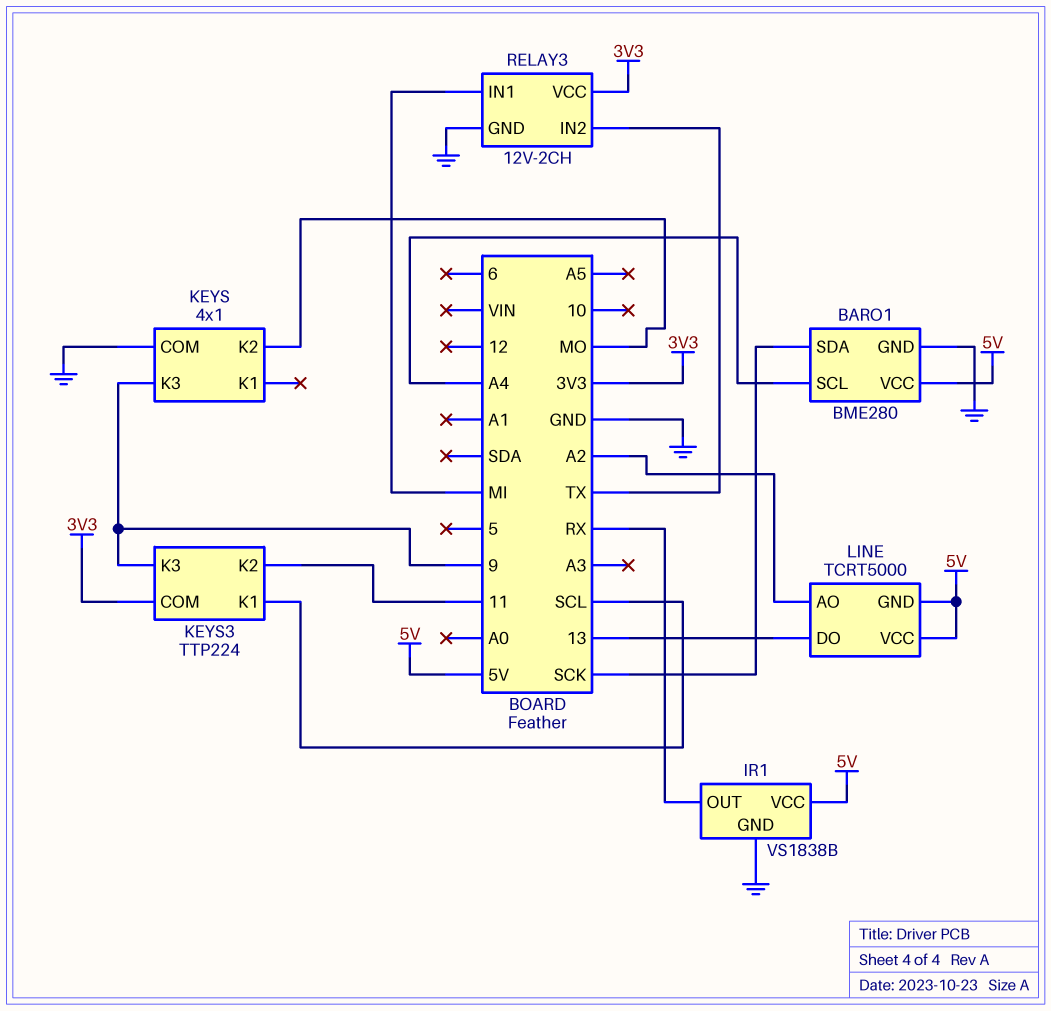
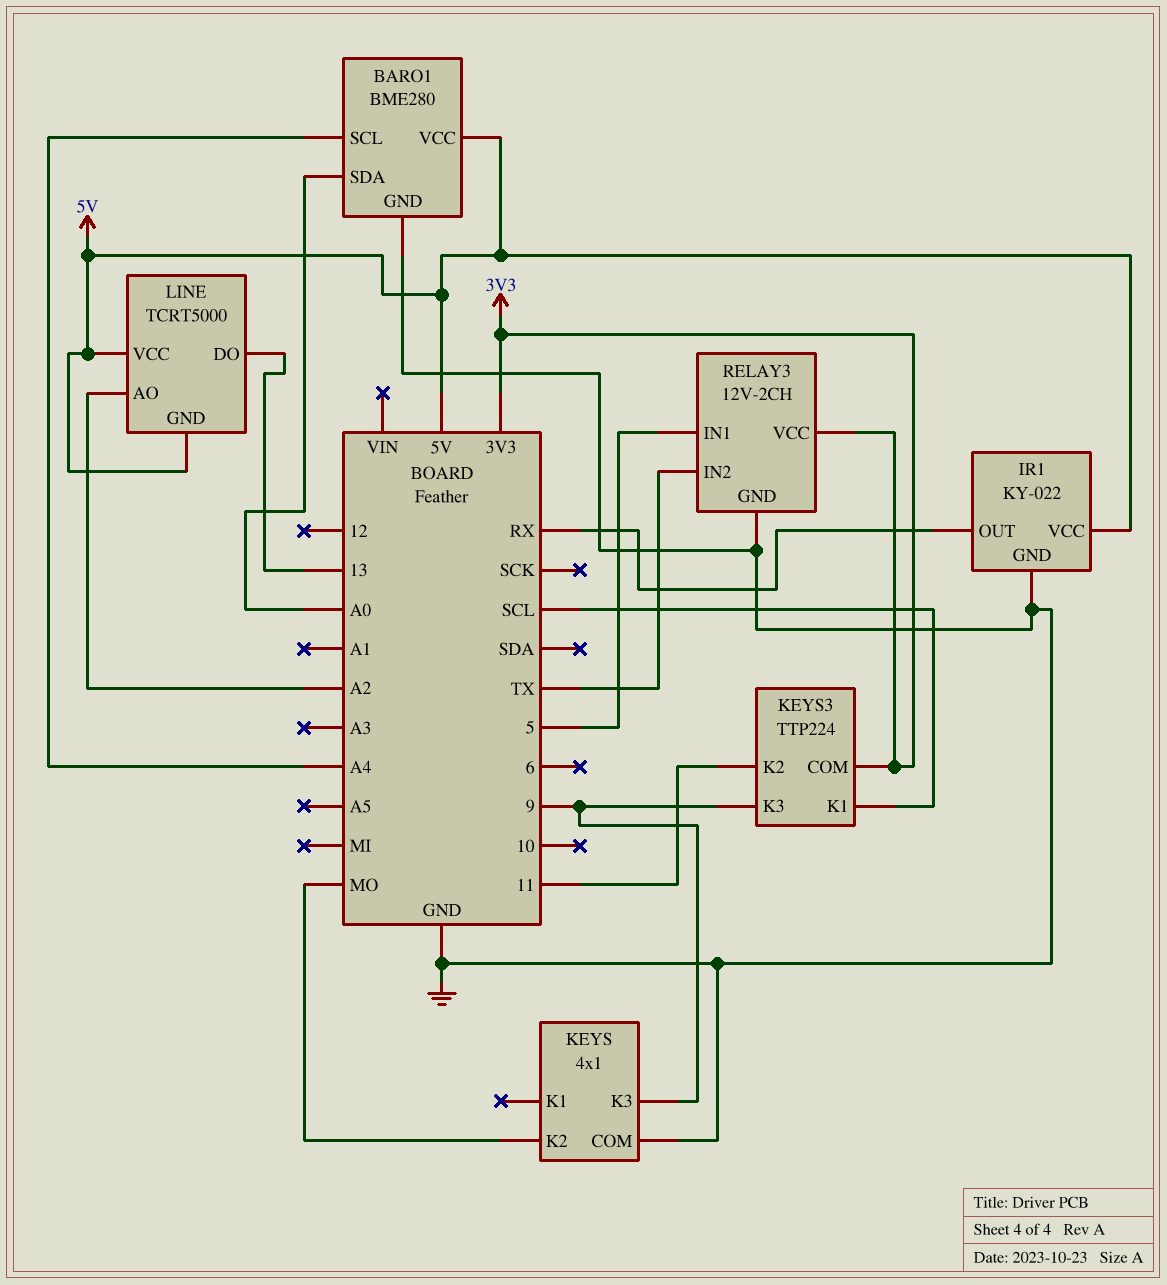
BARO1 pin SDA: SCK -> A0
IR1: VS1838B -> KY-022
RELAY3 pin IN1: MI -> 5

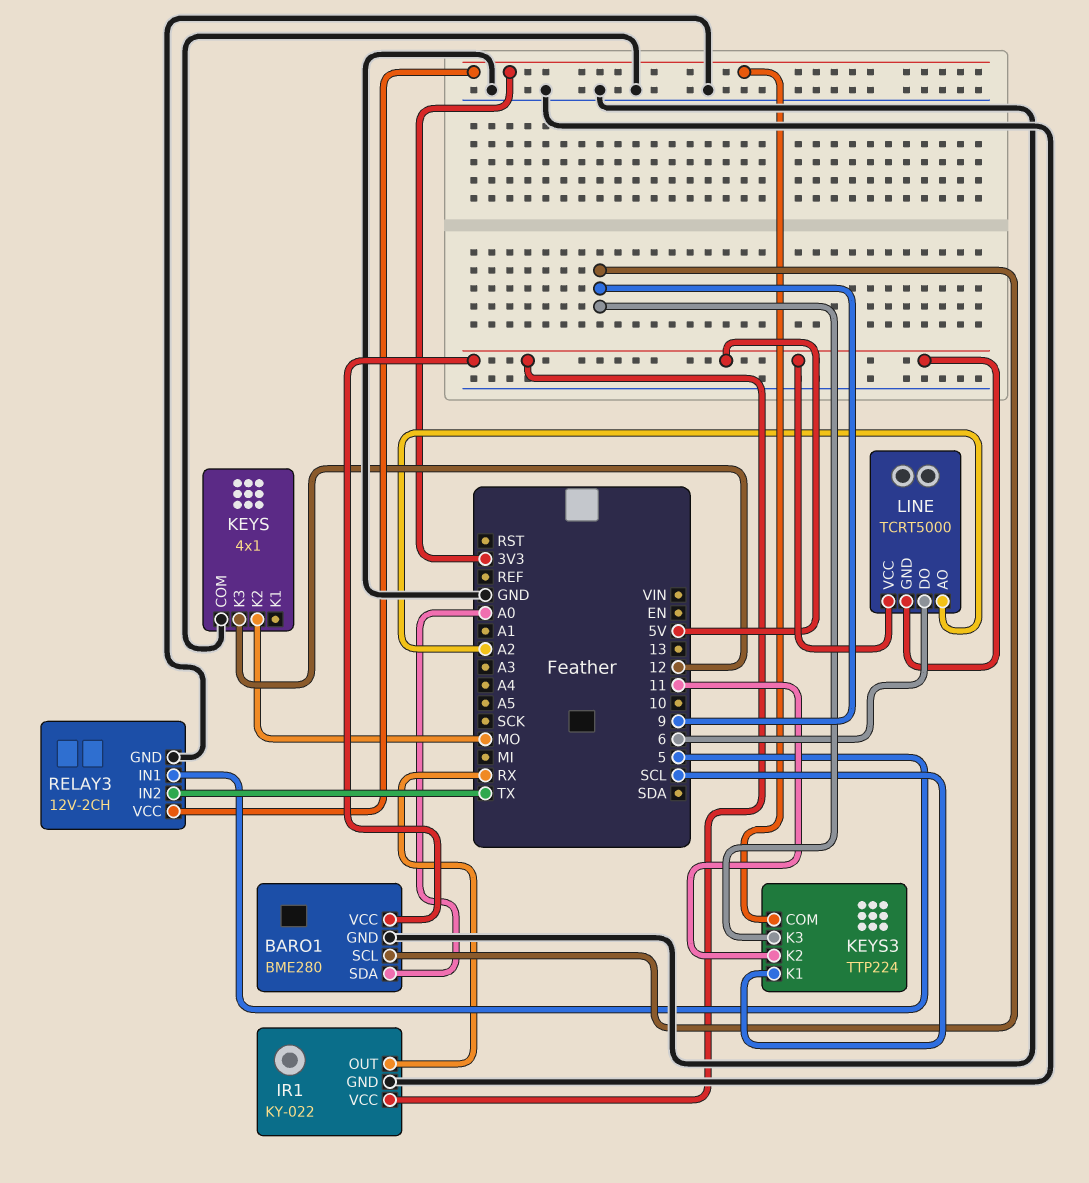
BARO1 pin SCL: A4 -> 9
KEYS pin K3: 9 -> 12
LINE pin DO: 13 -> 6

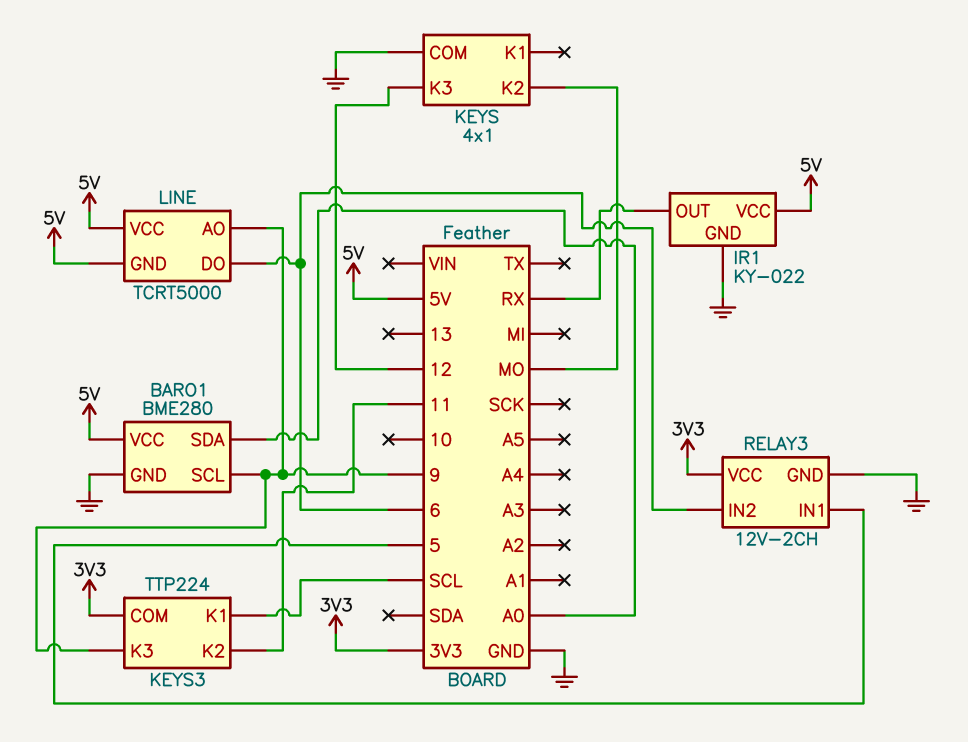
LINE pin AO: A2 -> 9
RELAY3 pin IN2: TX -> 6

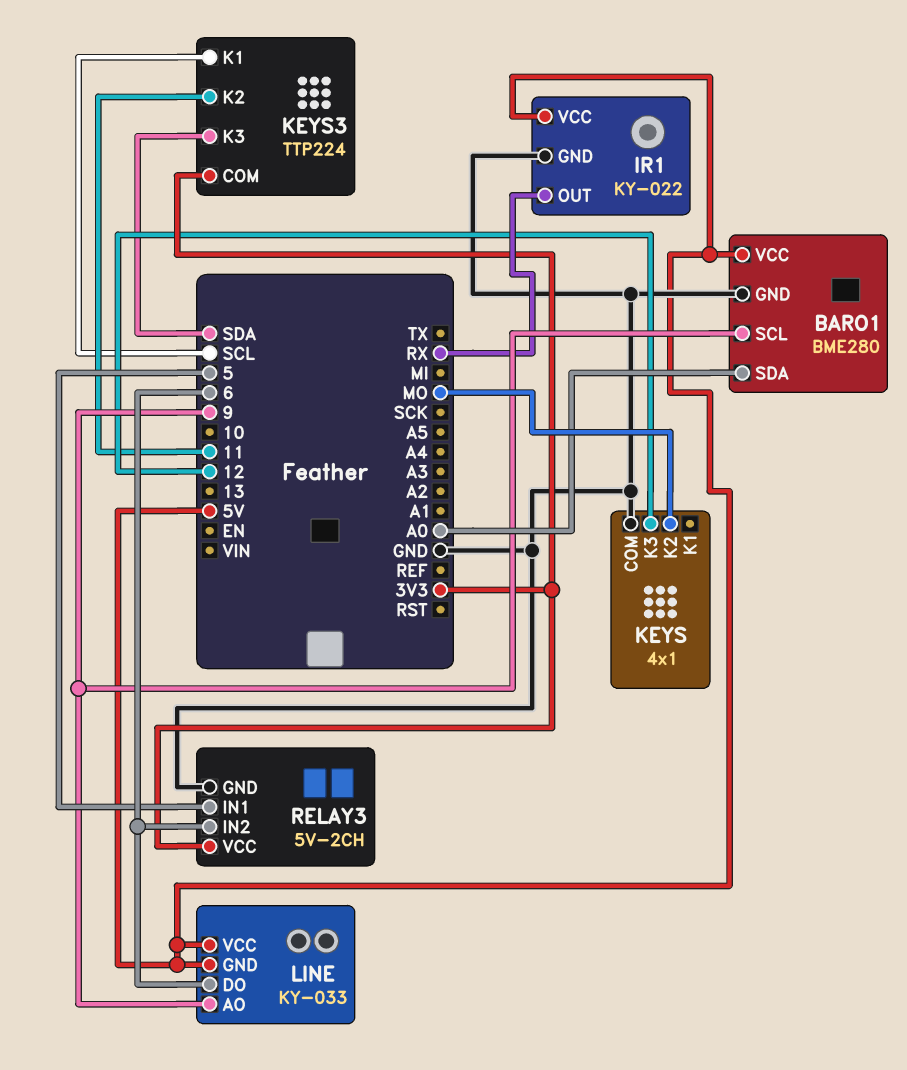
KEYS3 pin K3: 9 -> SDA
LINE: TCRT5000 -> KY-033
RELAY3: 12V-2CH -> 5V-2CH

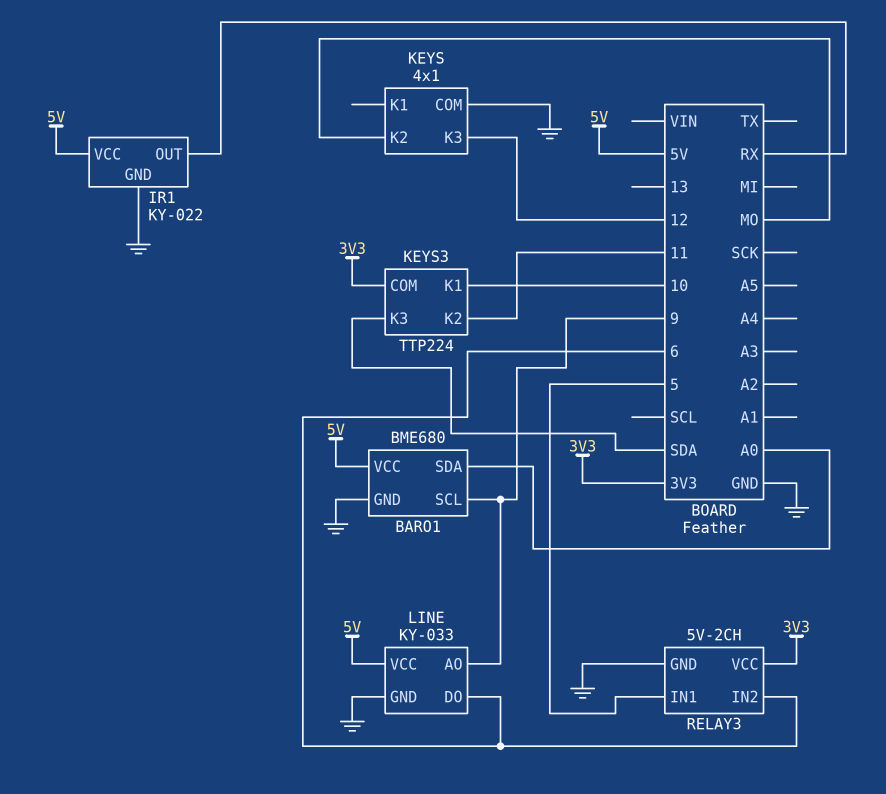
BARO1: BME280 -> BME680
KEYS3 pin K1: SCL -> 10
LINE pin GND: 5V -> GND

